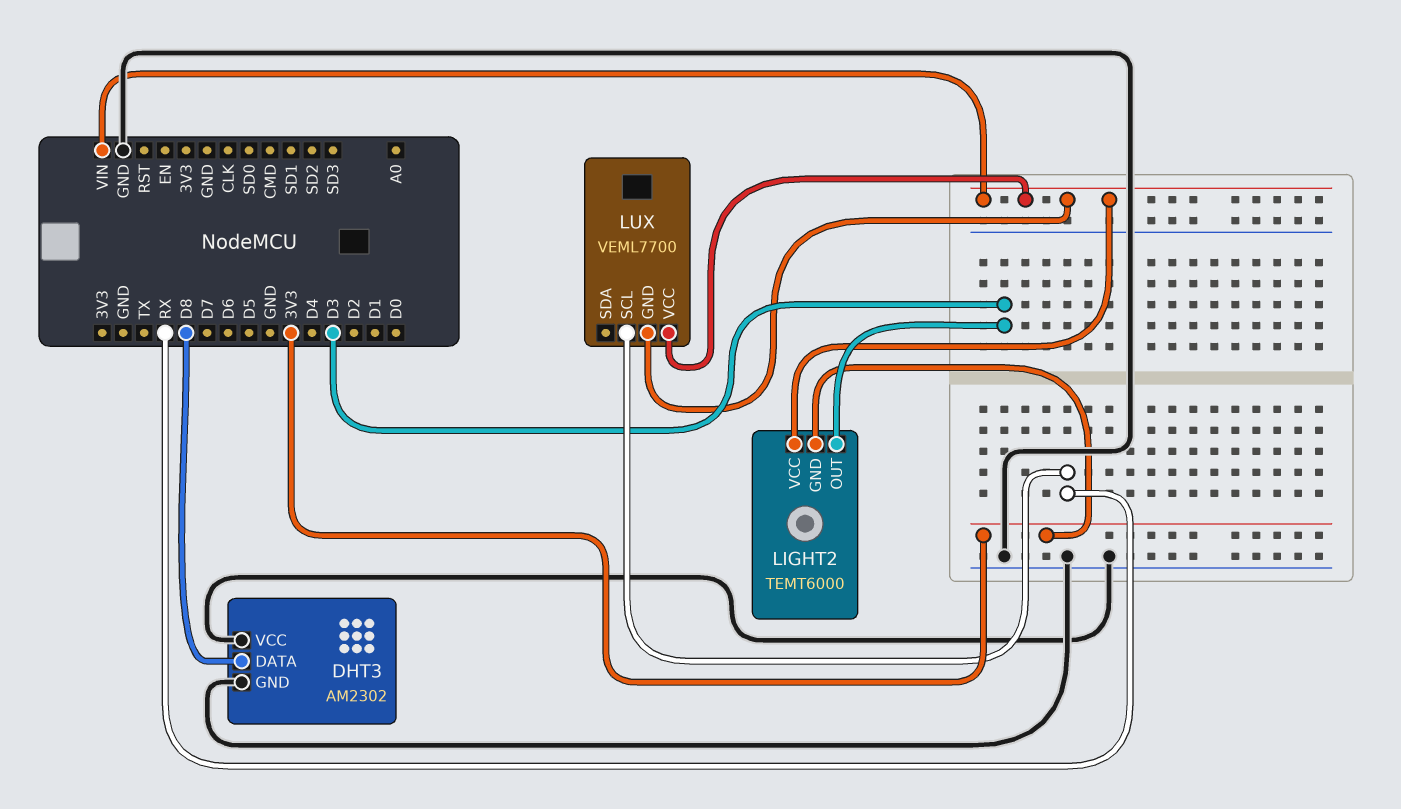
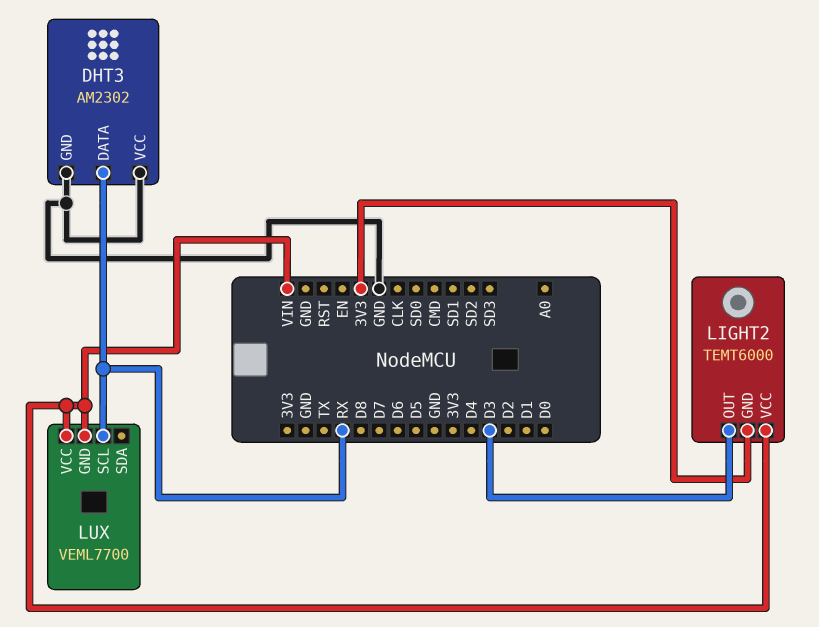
DHT3 pin DATA: D8 -> RX

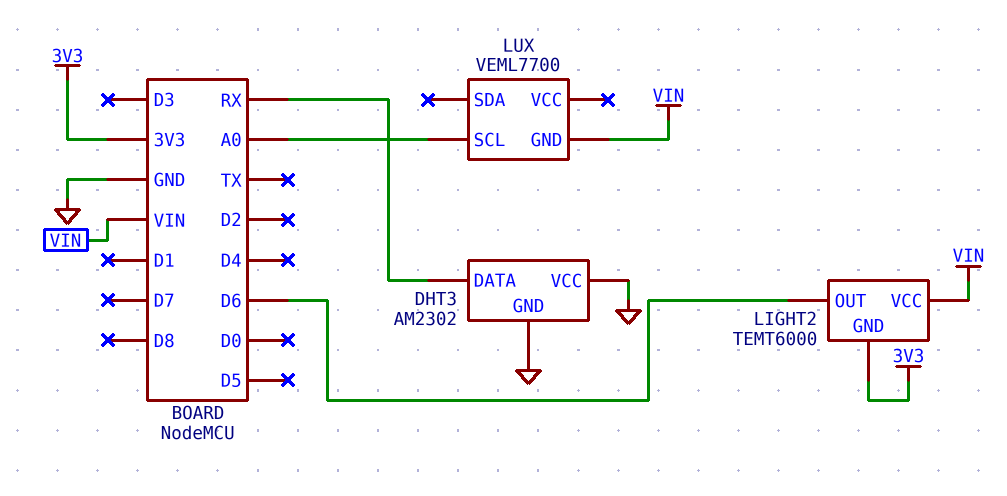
LIGHT2 pin OUT: D3 -> D6
LUX pin SCL: RX -> A0
LUX pin VCC: VIN -> none

